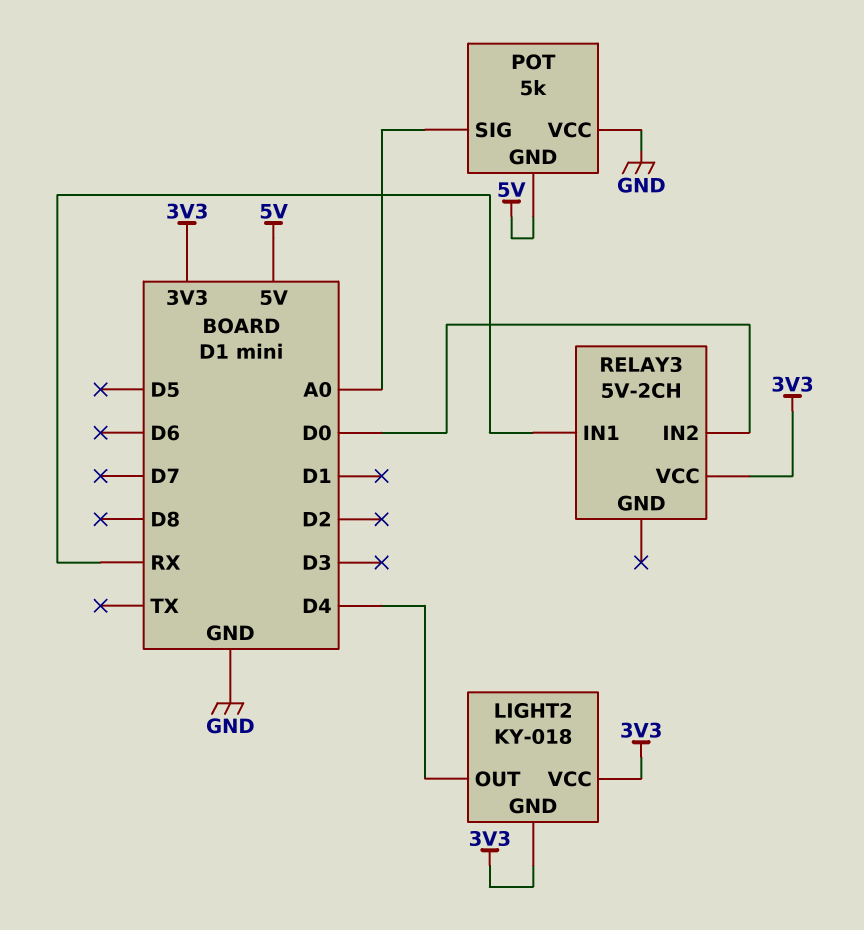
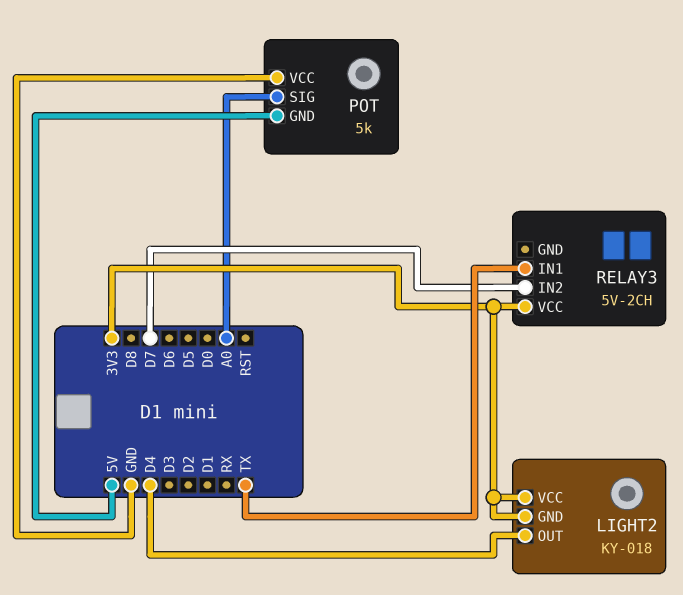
RELAY3 pin IN1: RX -> TX
RELAY3 pin IN2: D0 -> D7

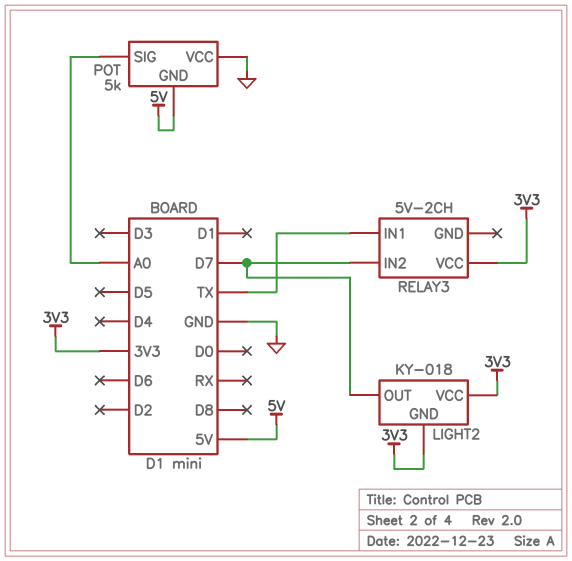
LIGHT2 pin OUT: D4 -> D7

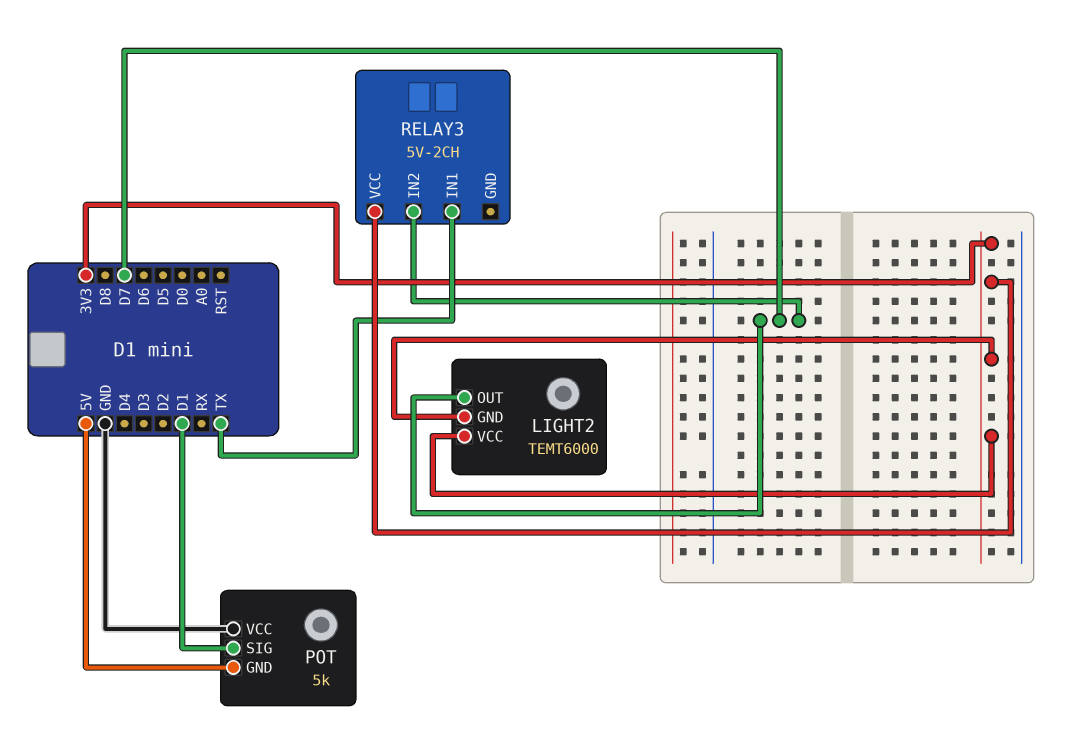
LIGHT2: KY-018 -> TEMT6000
POT pin SIG: A0 -> D1

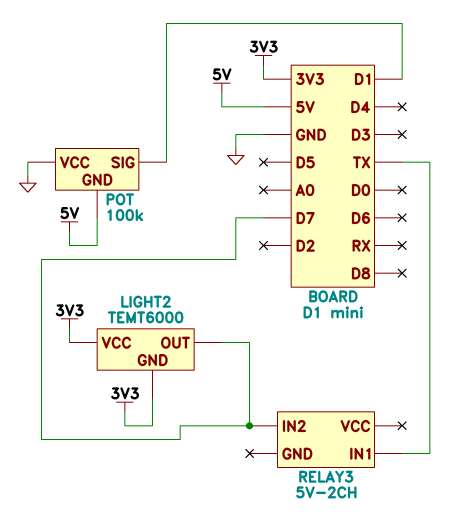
POT: 5k -> 100k
RELAY3 pin VCC: 3V3 -> none

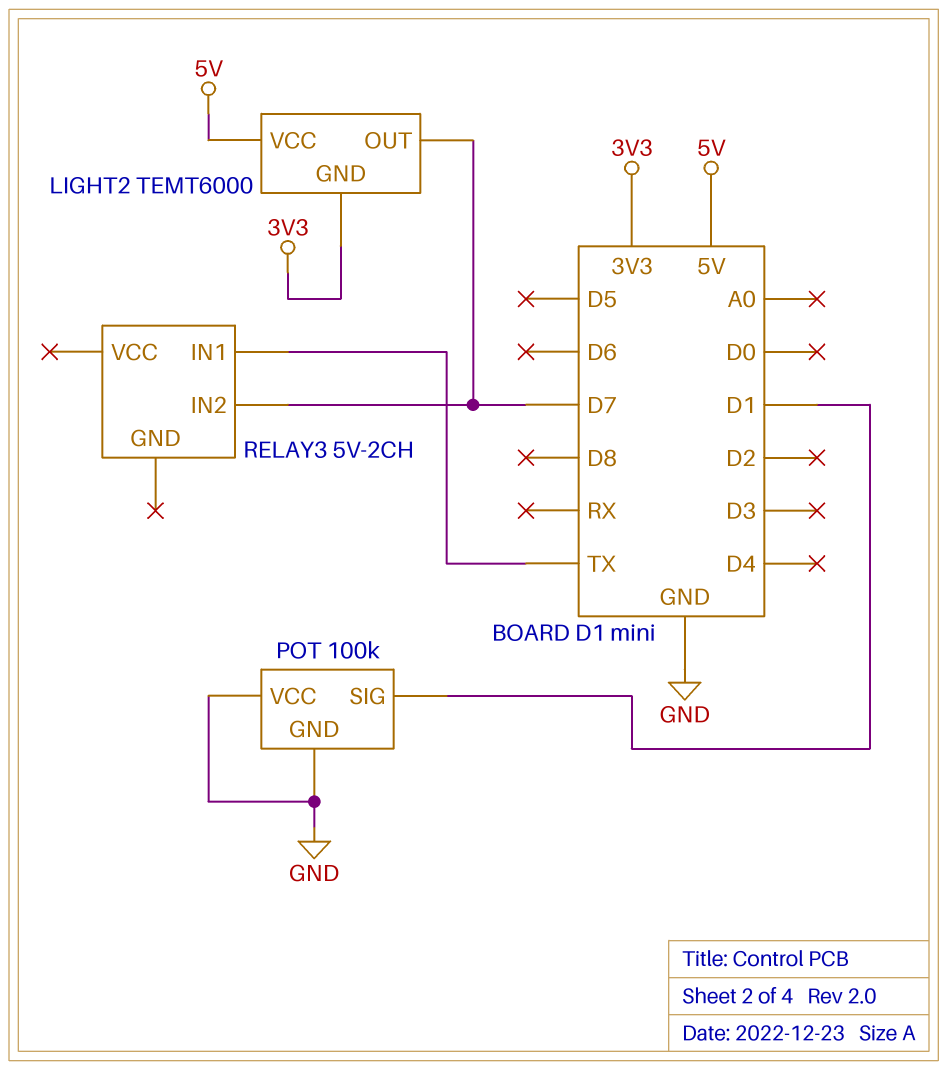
LIGHT2 pin VCC: 3V3 -> 5V
POT pin GND: 5V -> GND

